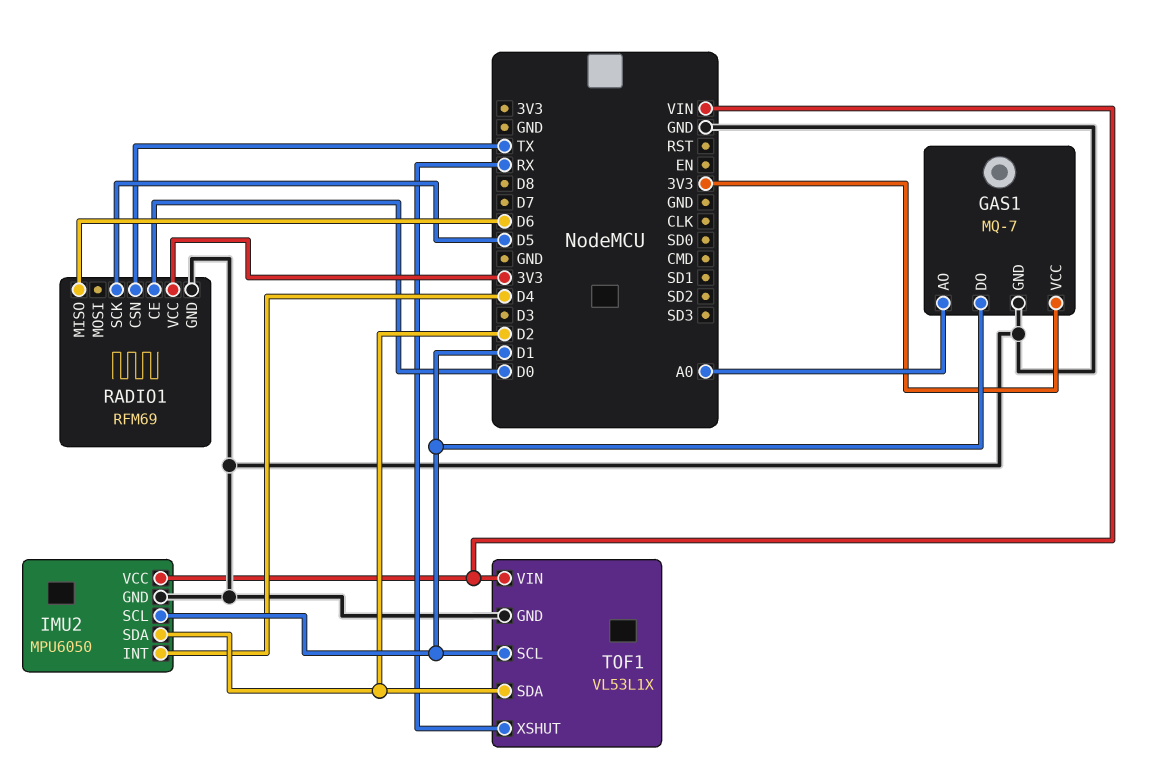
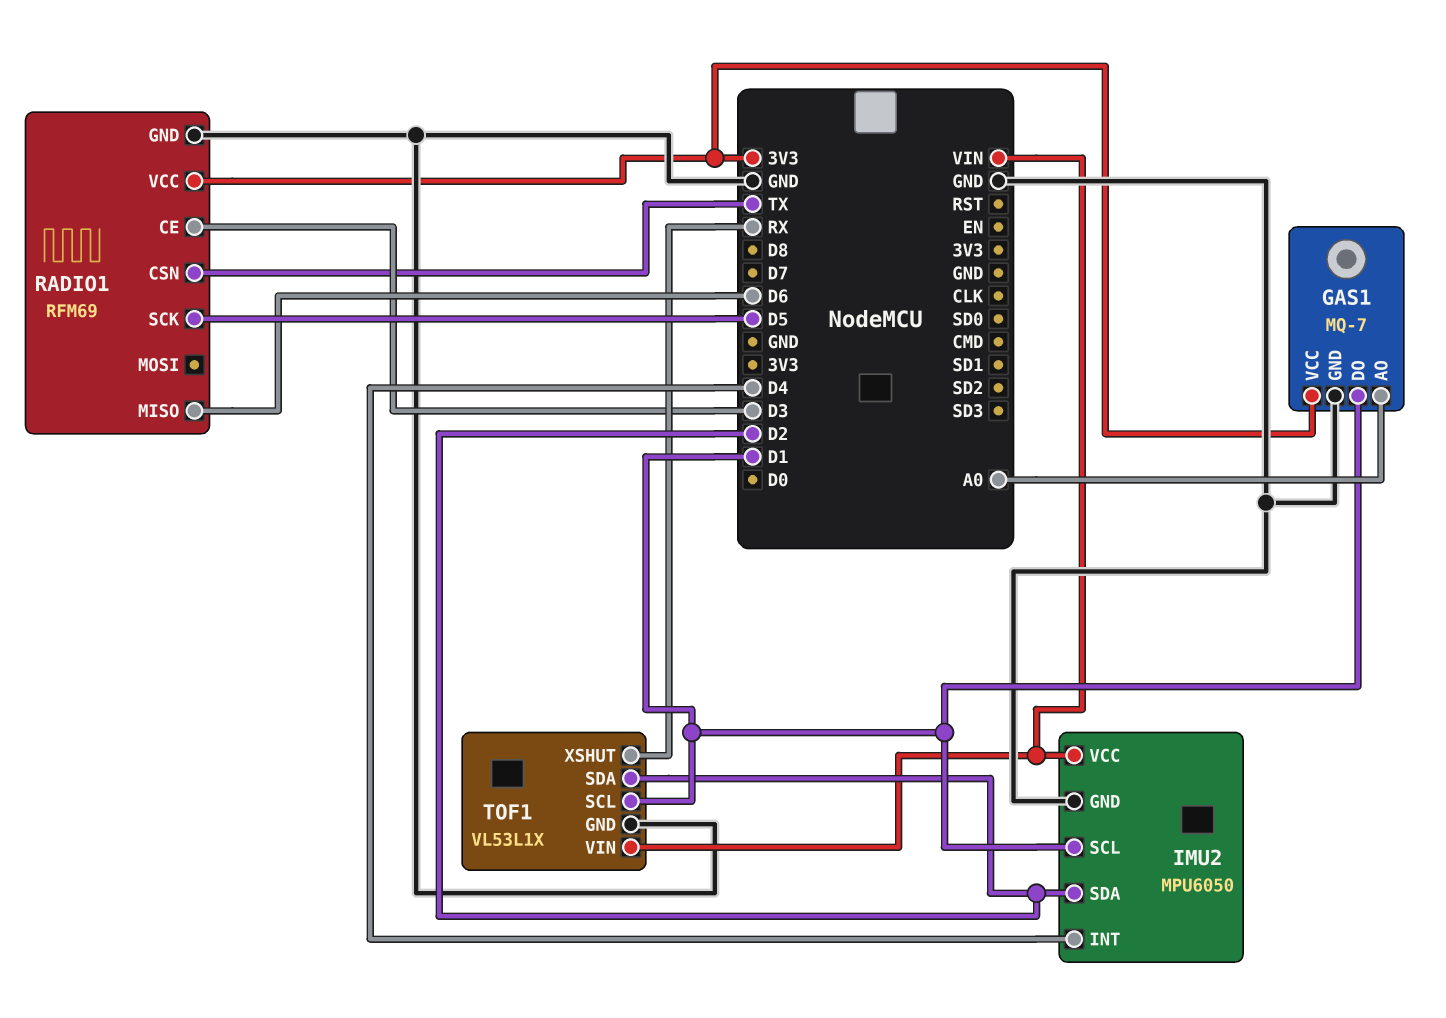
RADIO1 pin CE: D0 -> D3

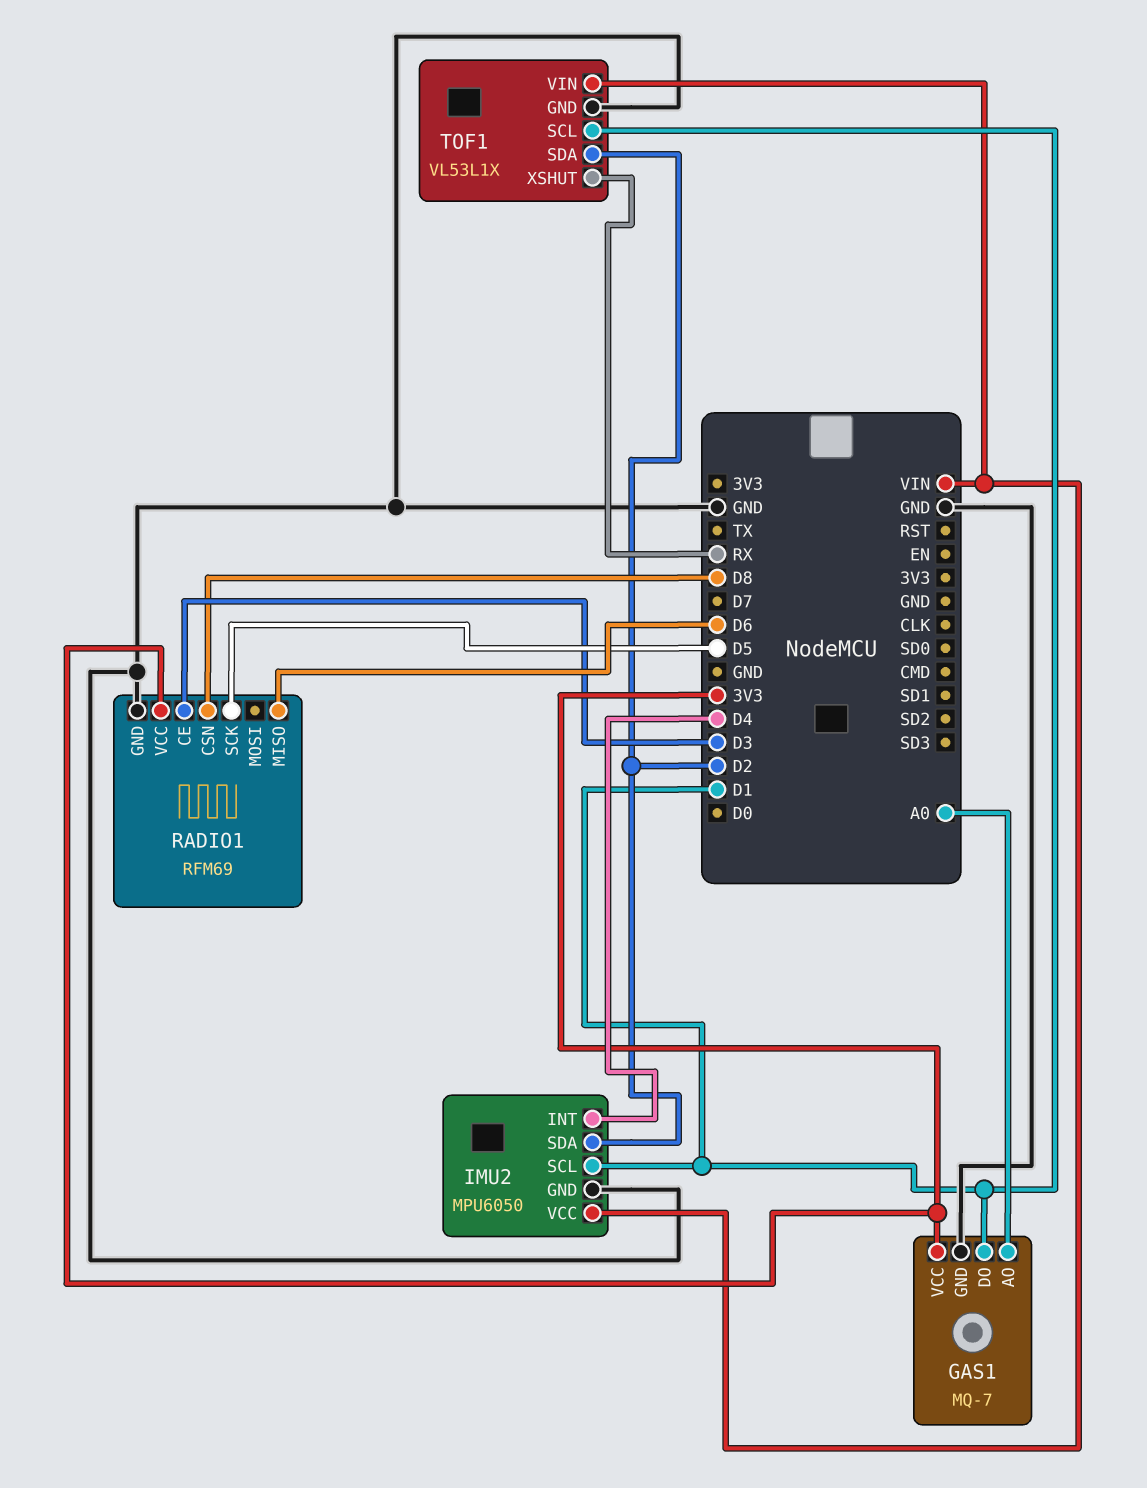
RADIO1 pin CSN: TX -> D8

